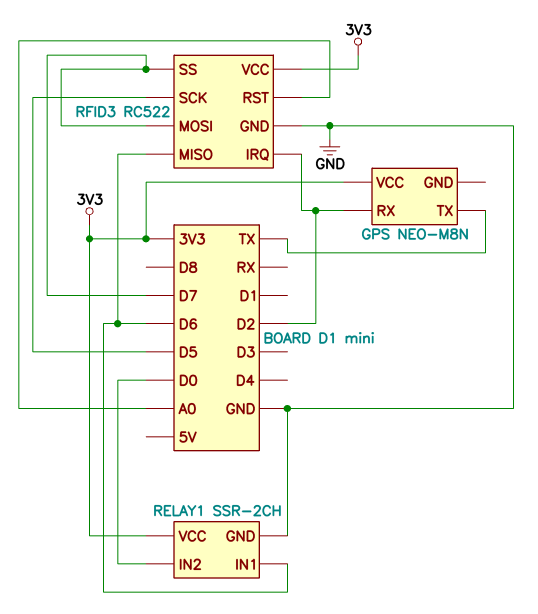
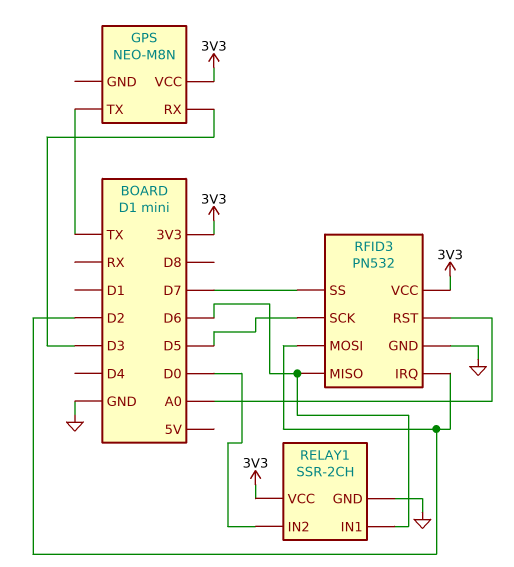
GPS pin RX: D2 -> D3
RFID3: RC522 -> PN532
RFID3 pin MOSI: D7 -> D2

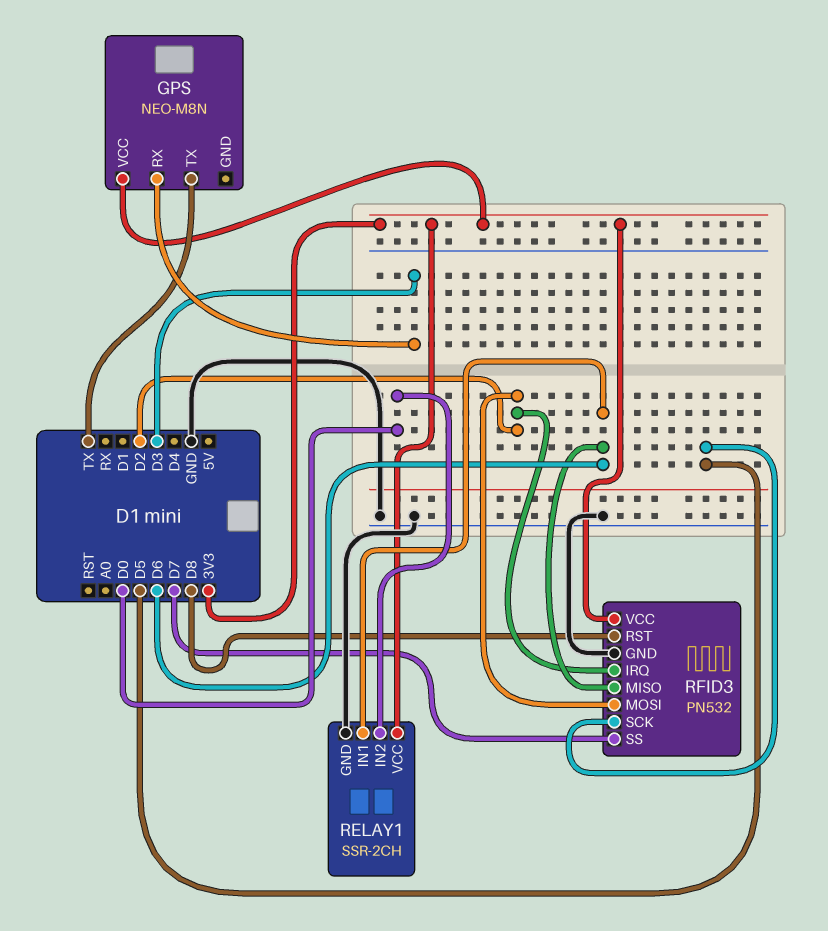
RFID3 pin RST: A0 -> D8

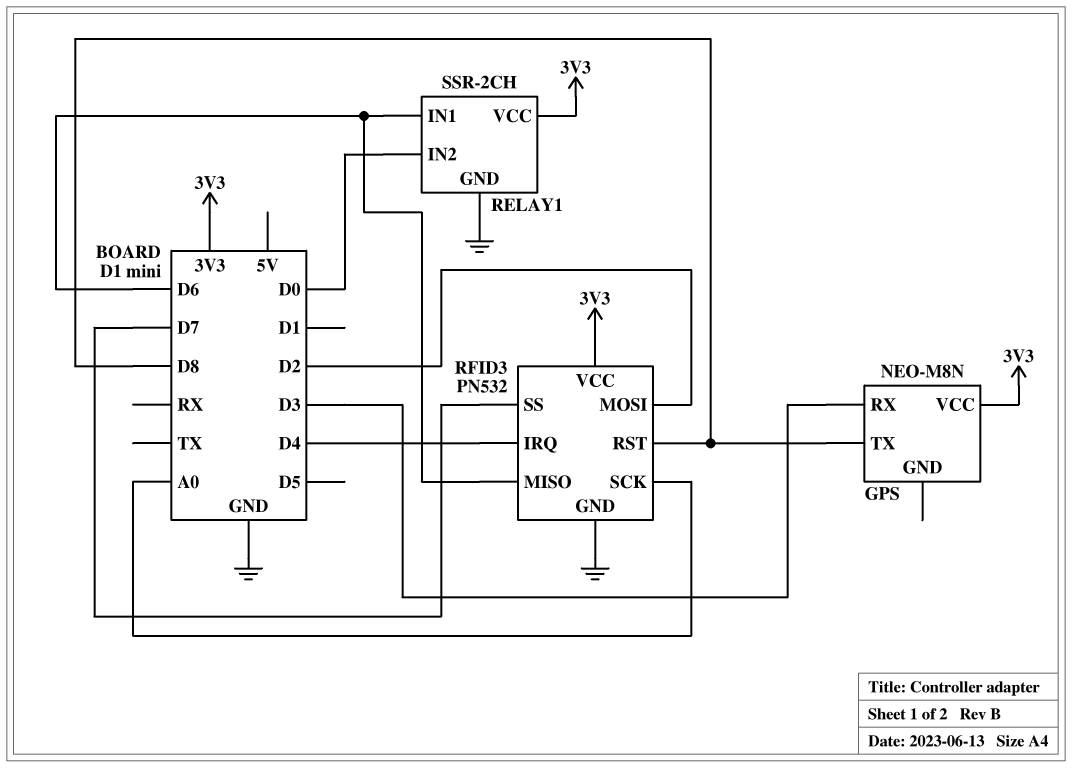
GPS pin TX: TX -> D8
RFID3 pin IRQ: D2 -> D4
RFID3 pin SCK: D5 -> A0

